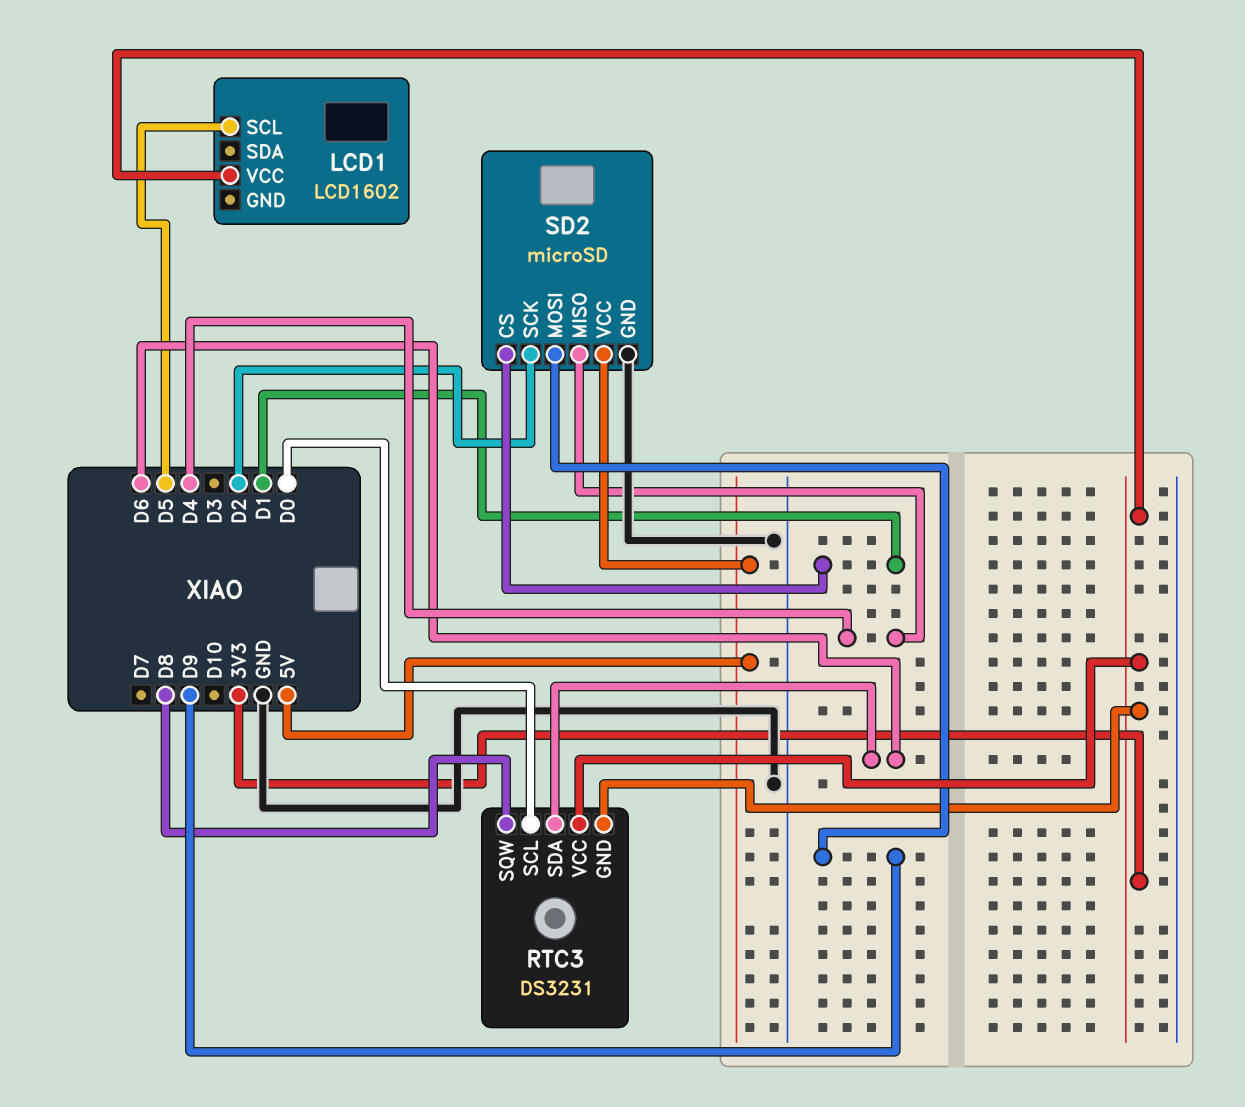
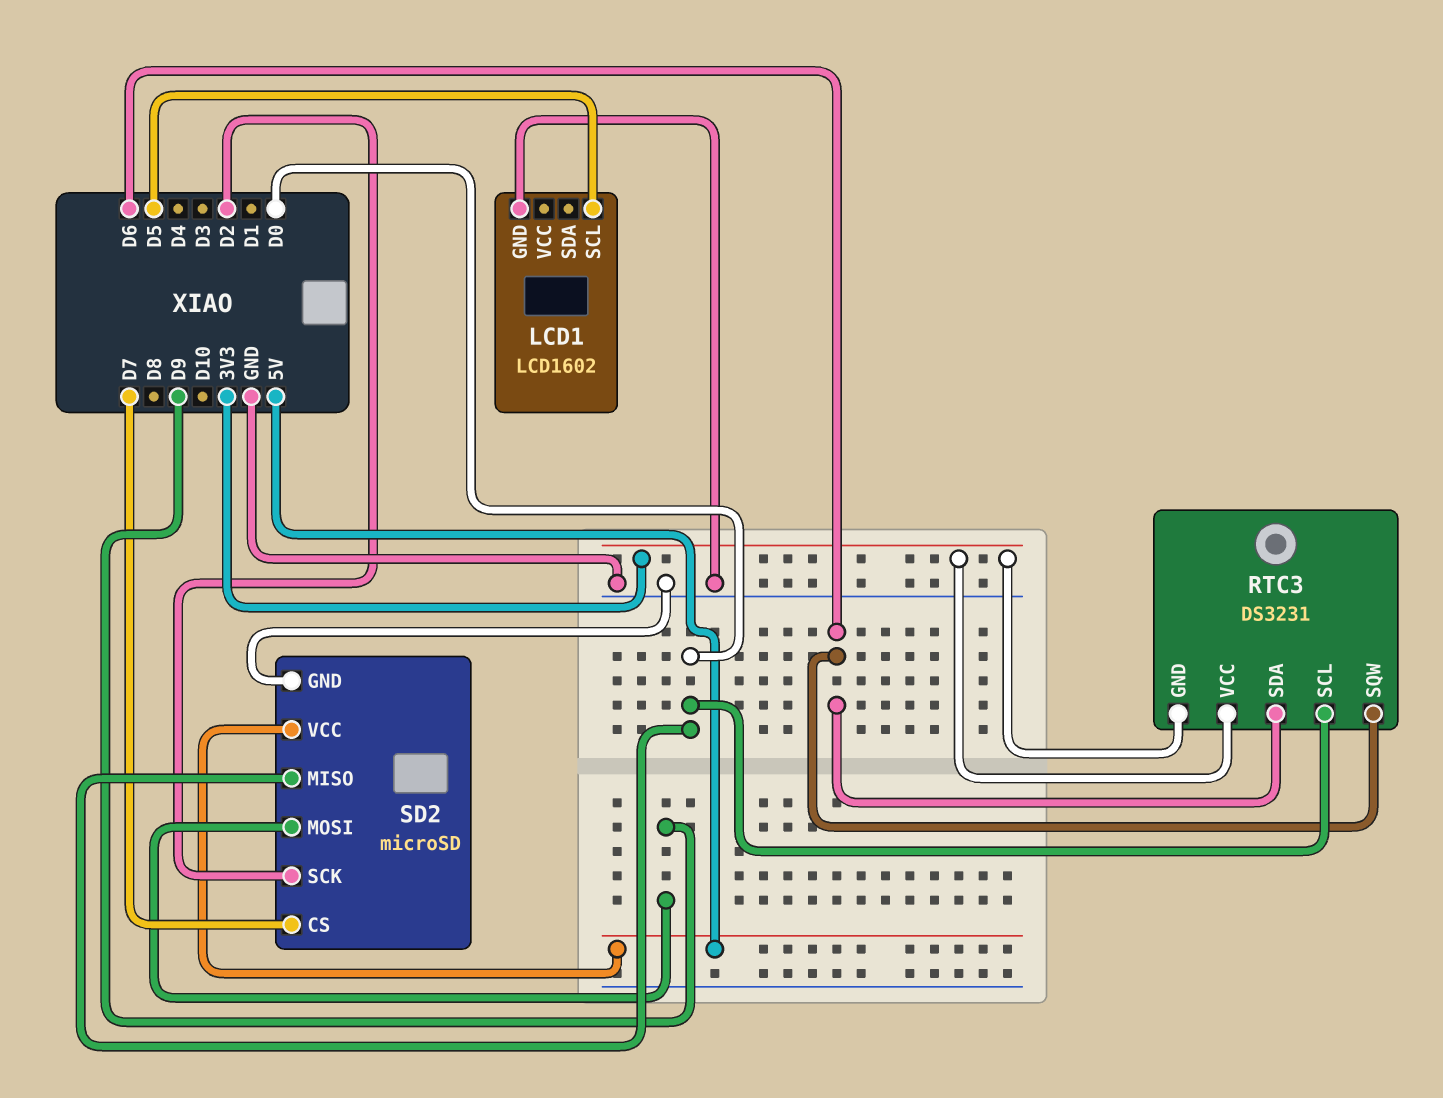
LCD1 pin GND: none -> GND
LCD1 pin VCC: 3V3 -> none
RTC3 pin SQW: D8 -> D6
SD2 pin CS: D1 -> D7
SD2 pin MISO: D4 -> D0

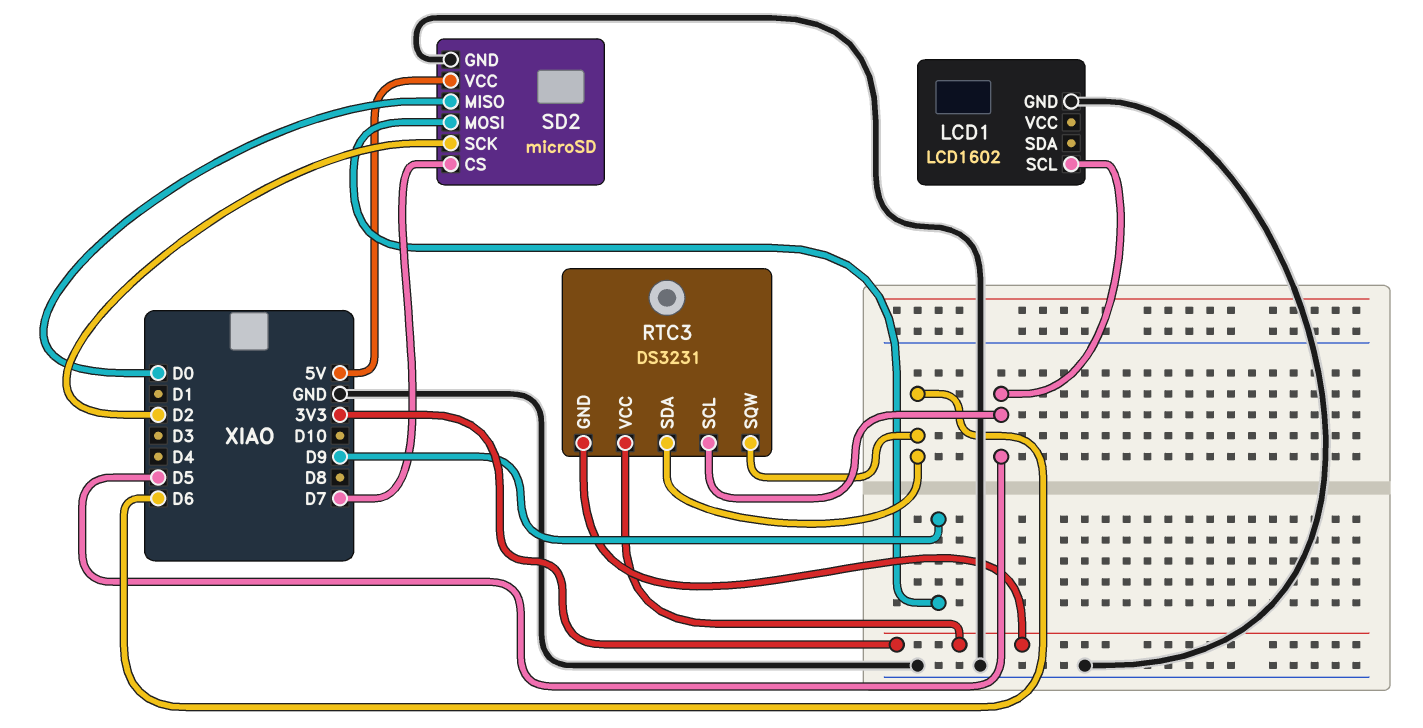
RTC3 pin SCL: D0 -> D5

